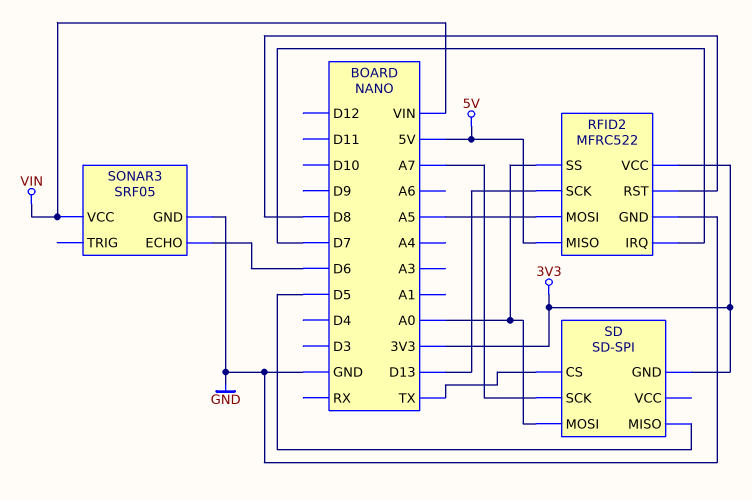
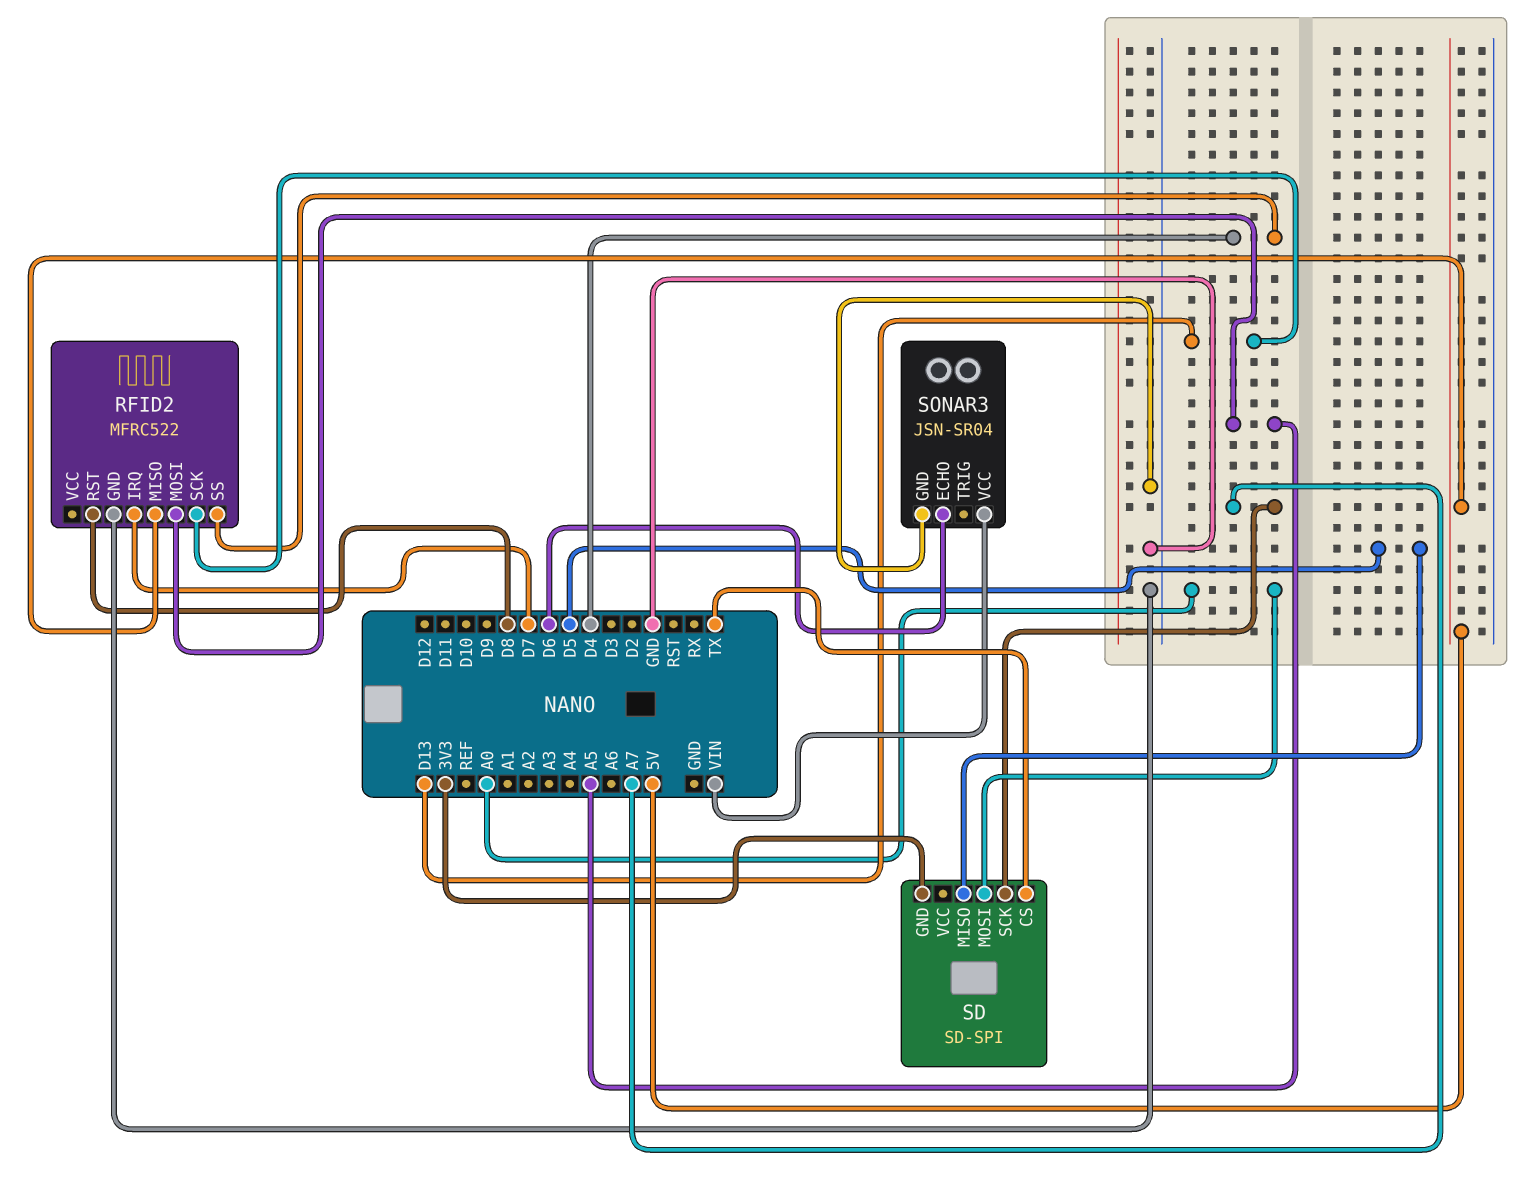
RFID2 pin SS: A0 -> D4
RFID2 pin VCC: 3V3 -> none
SONAR3: SRF05 -> JSN-SR04

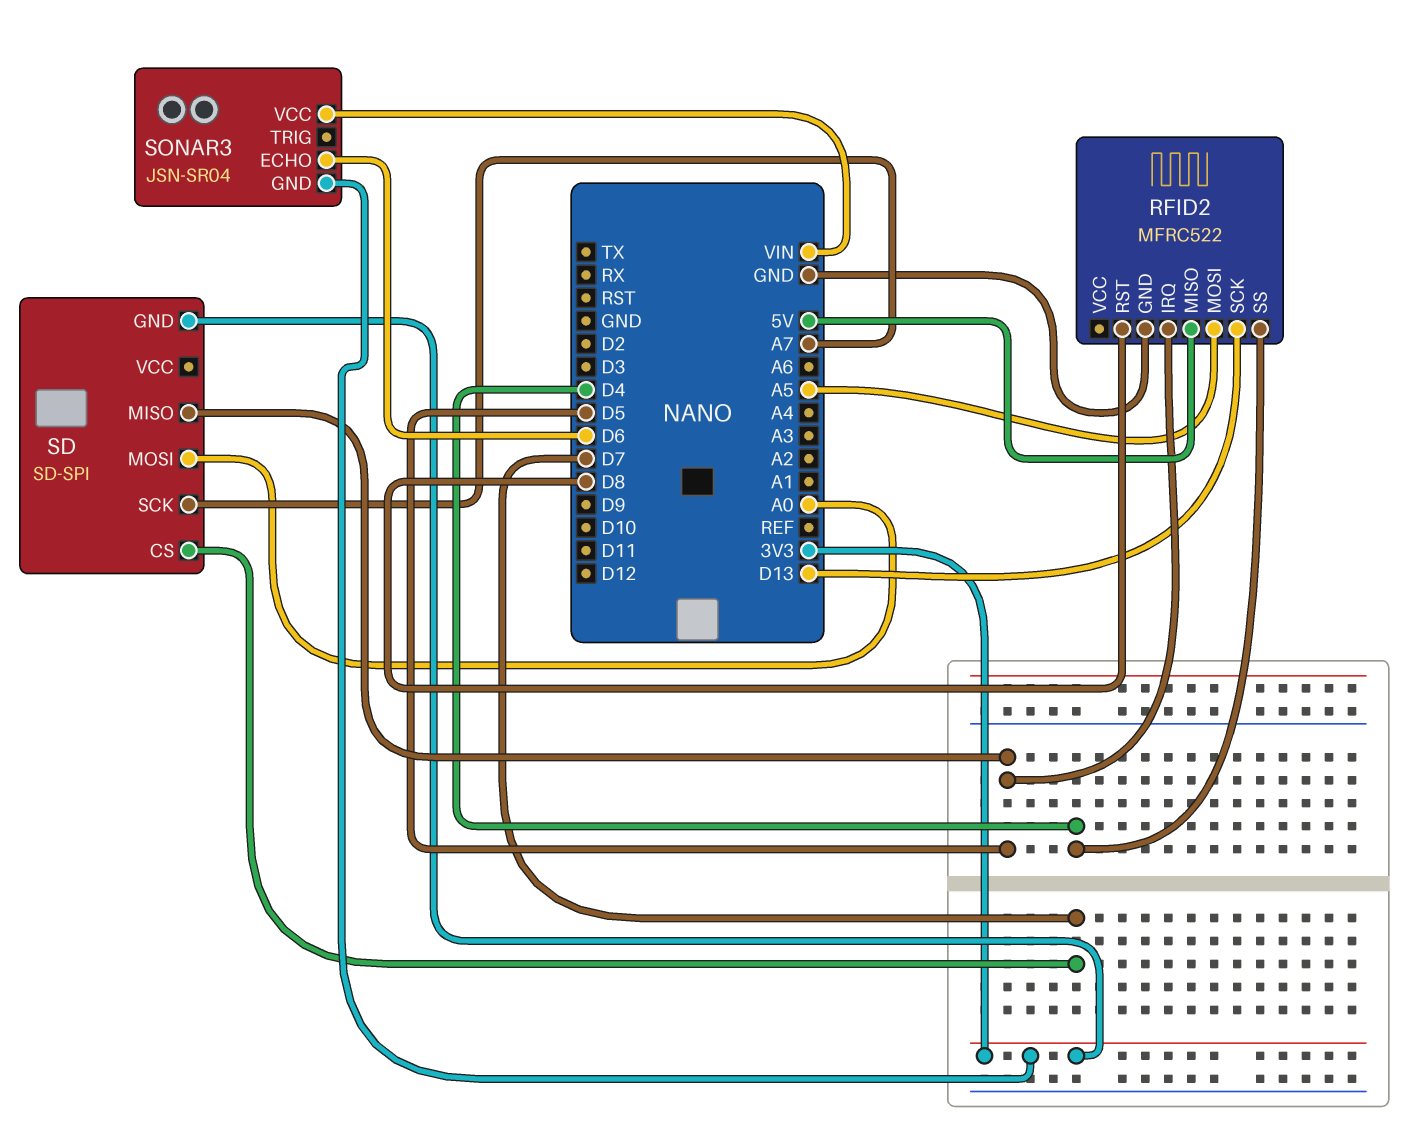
RFID2 pin IRQ: D7 -> D5
SD pin CS: TX -> D7
SONAR3 pin GND: GND -> 3V3

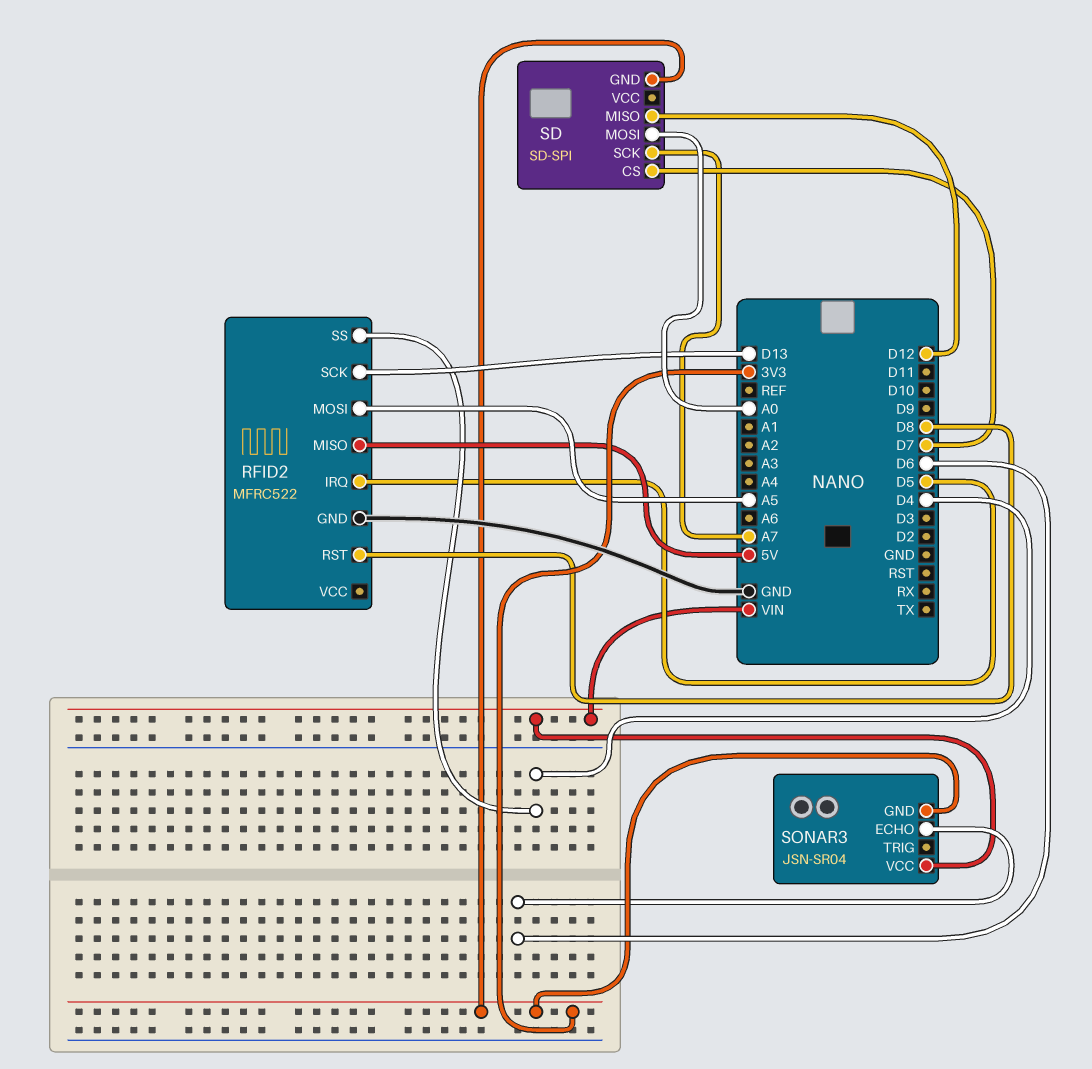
SD pin MISO: D5 -> D12

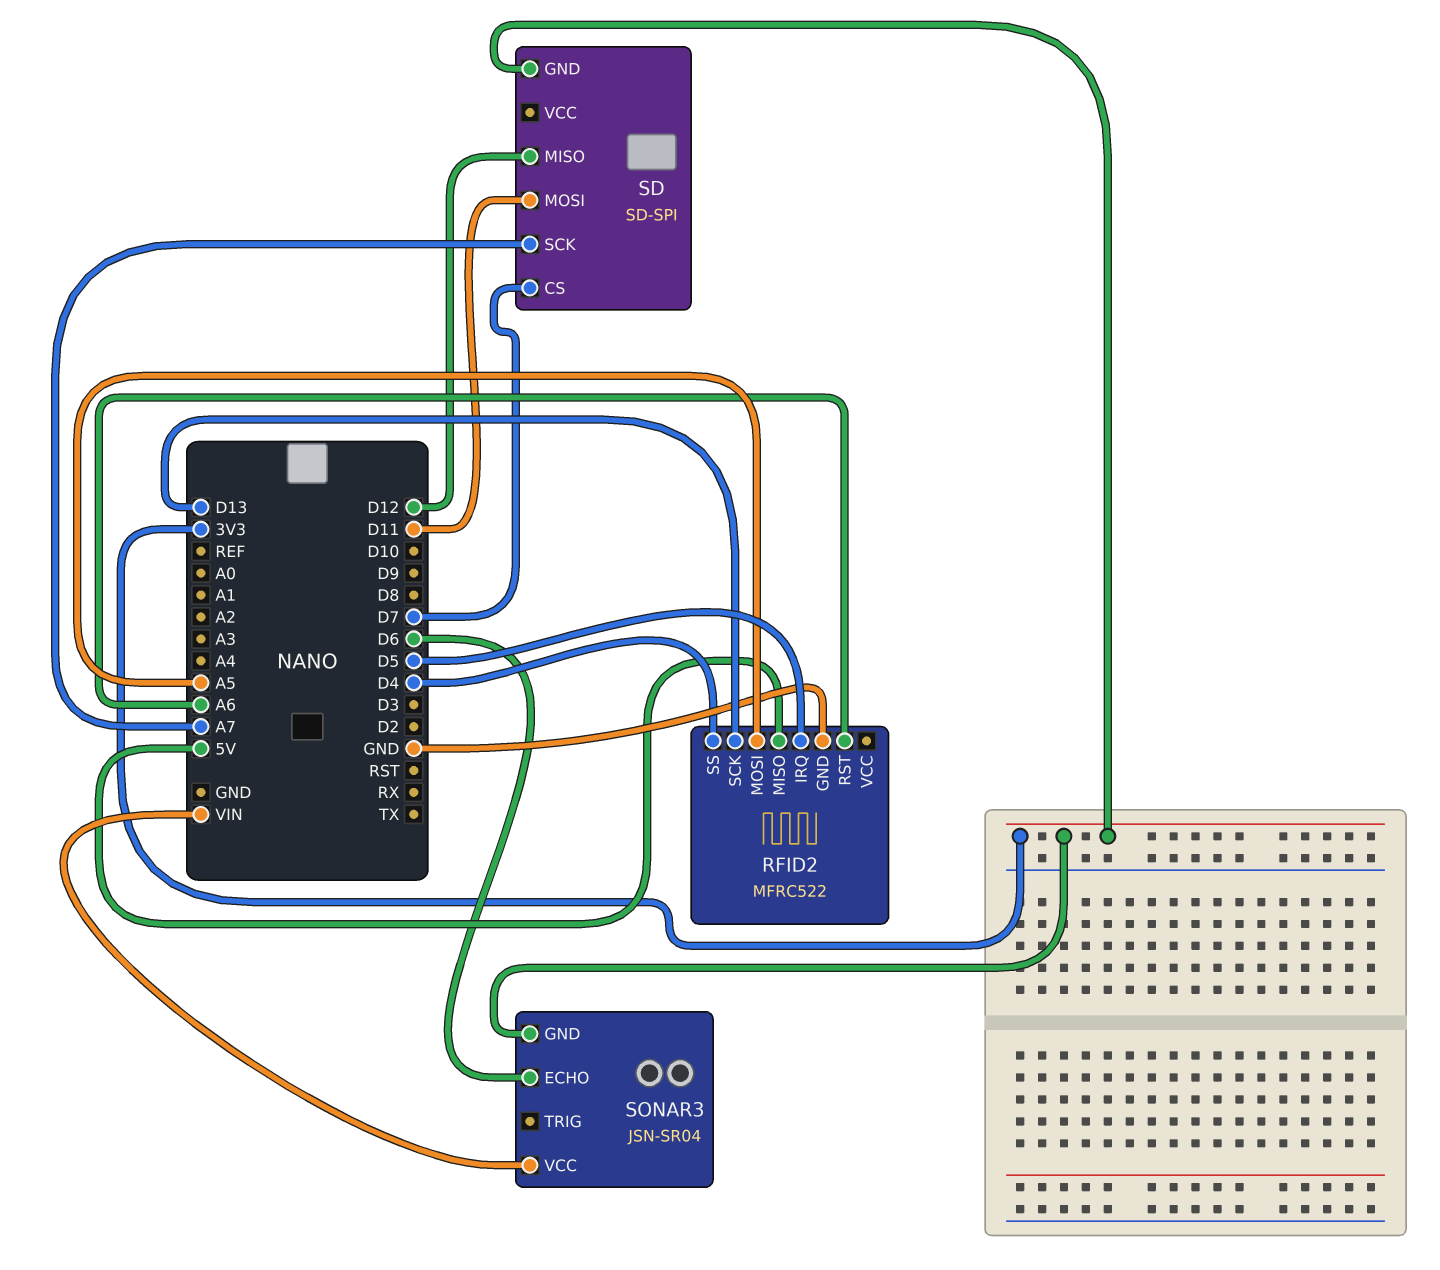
RFID2 pin RST: D8 -> A6
SD pin MOSI: A0 -> D11

